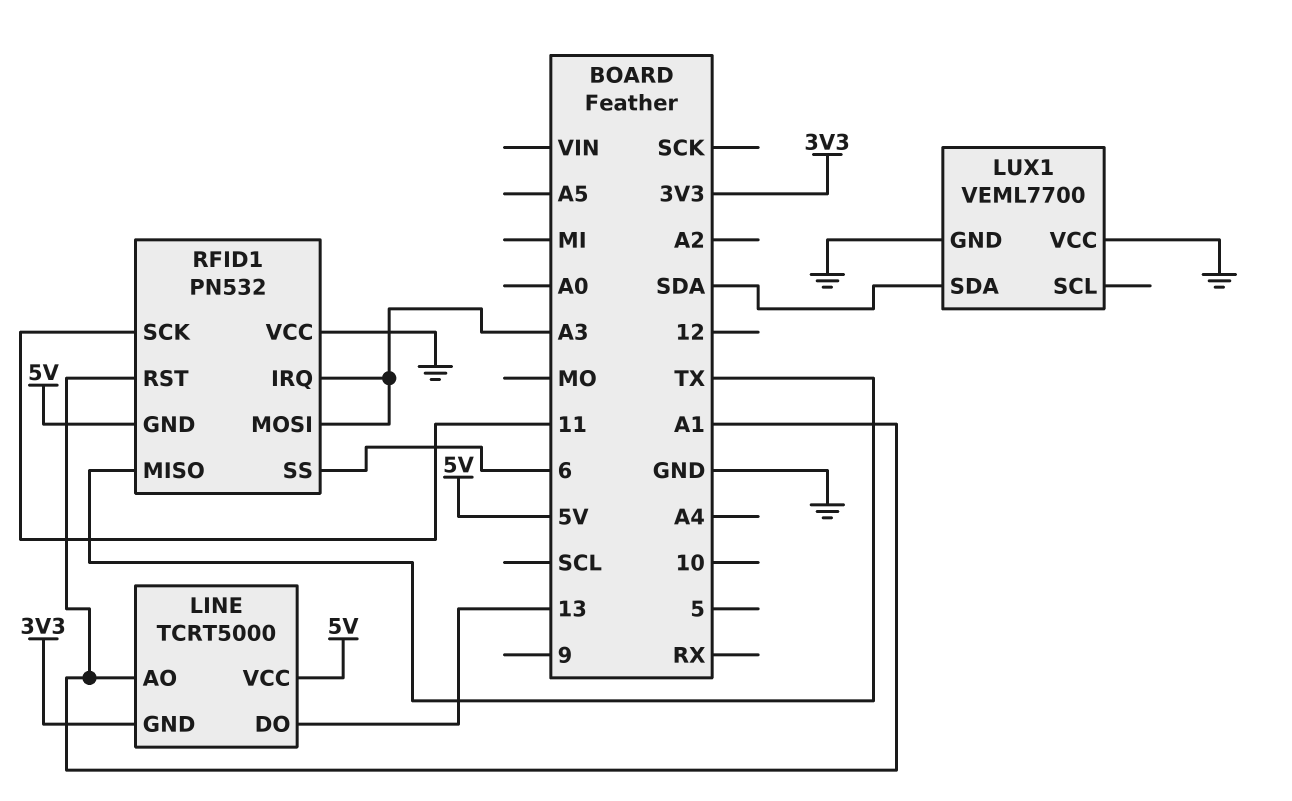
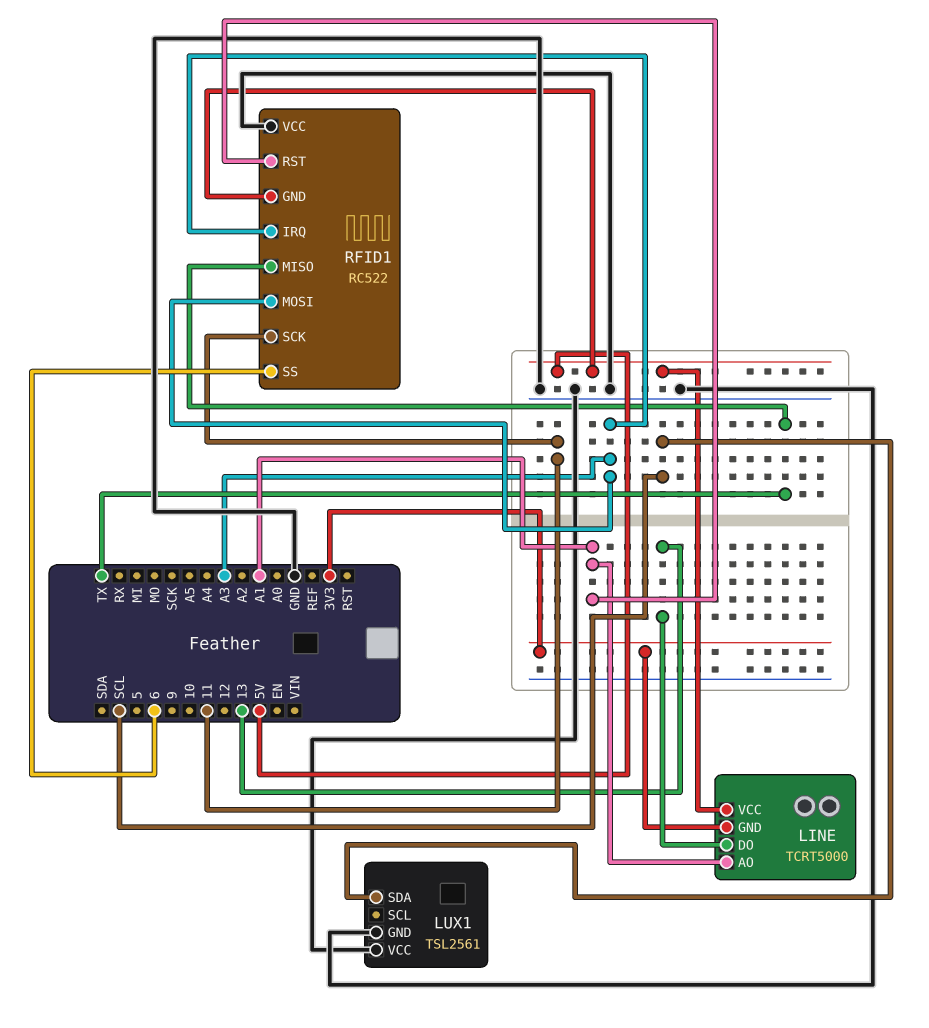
LUX1: VEML7700 -> TSL2561
LUX1 pin SDA: SDA -> SCL
RFID1: PN532 -> RC522

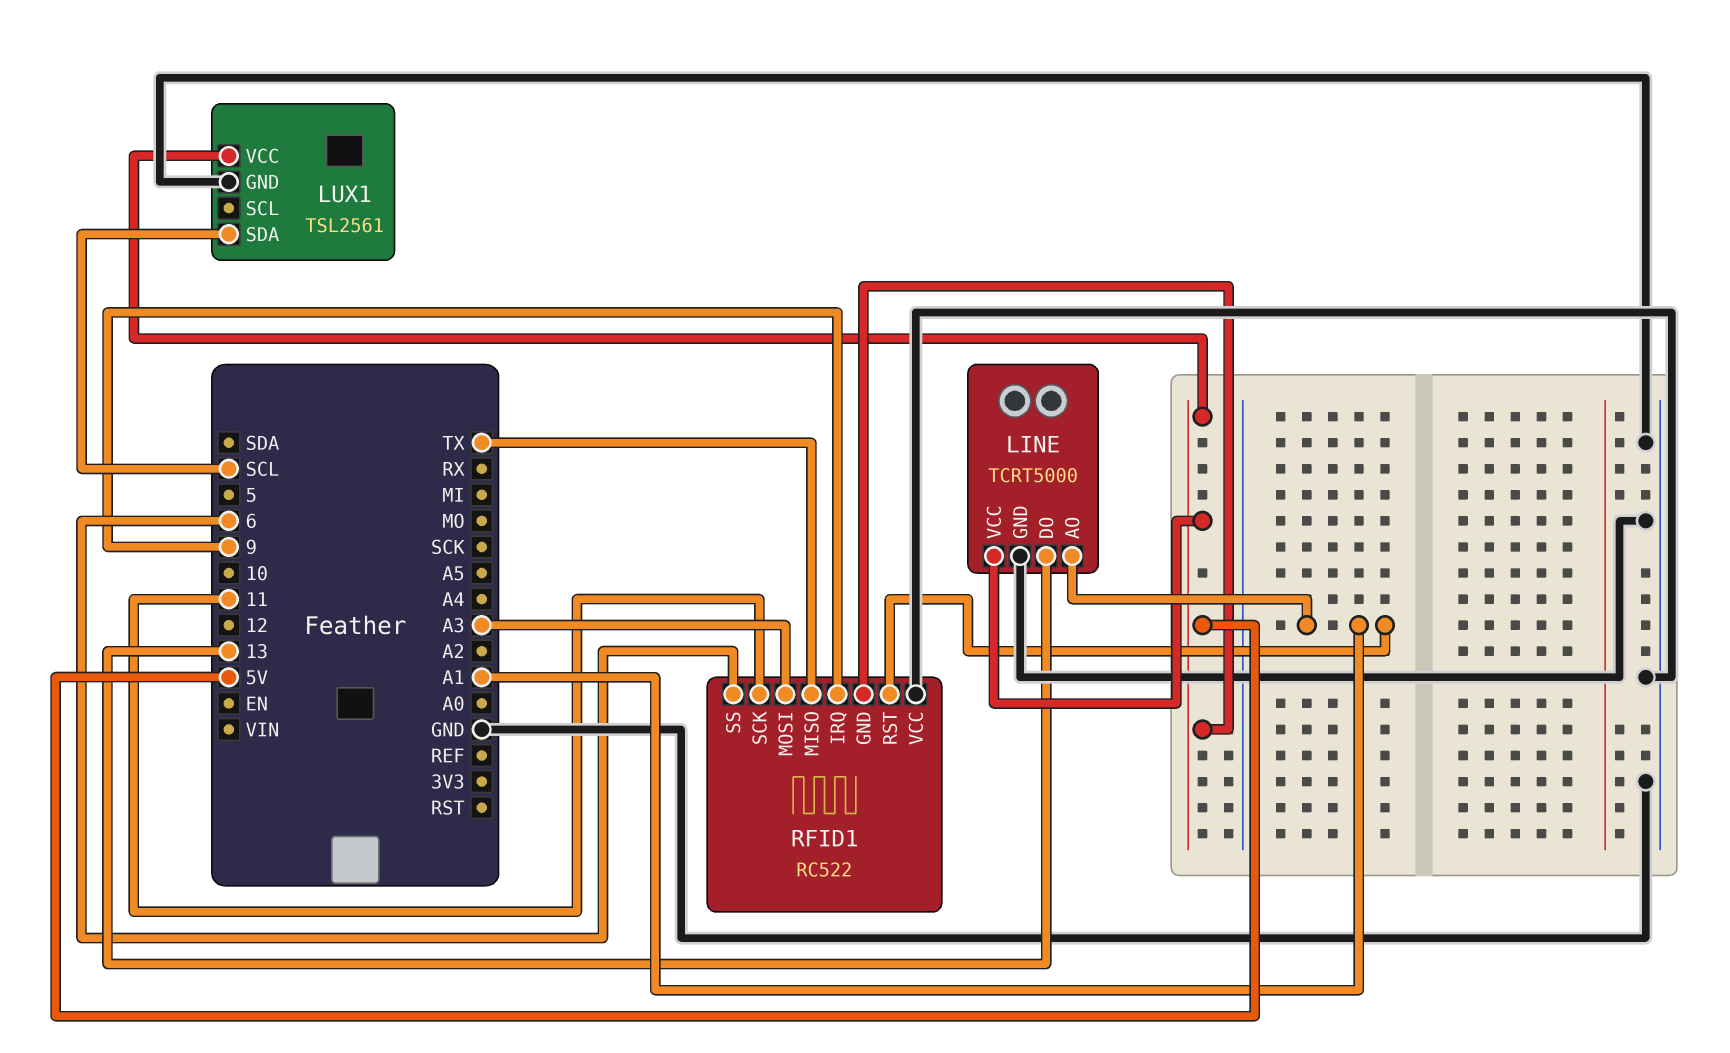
LINE pin GND: 3V3 -> GND
LUX1 pin VCC: GND -> 5V
RFID1 pin IRQ: A3 -> 9

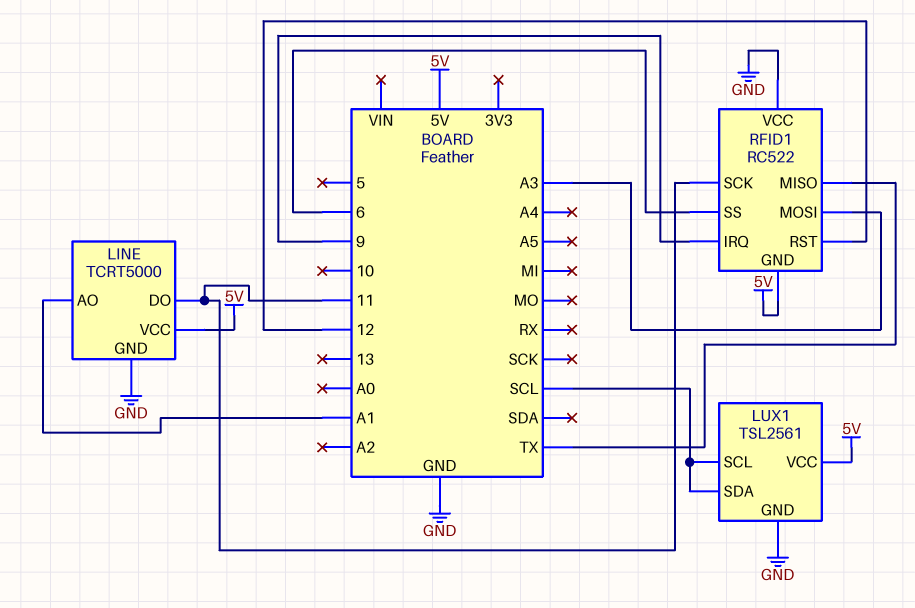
LINE pin DO: 13 -> 11
LUX1 pin SCL: none -> SCL
RFID1 pin RST: A1 -> 12

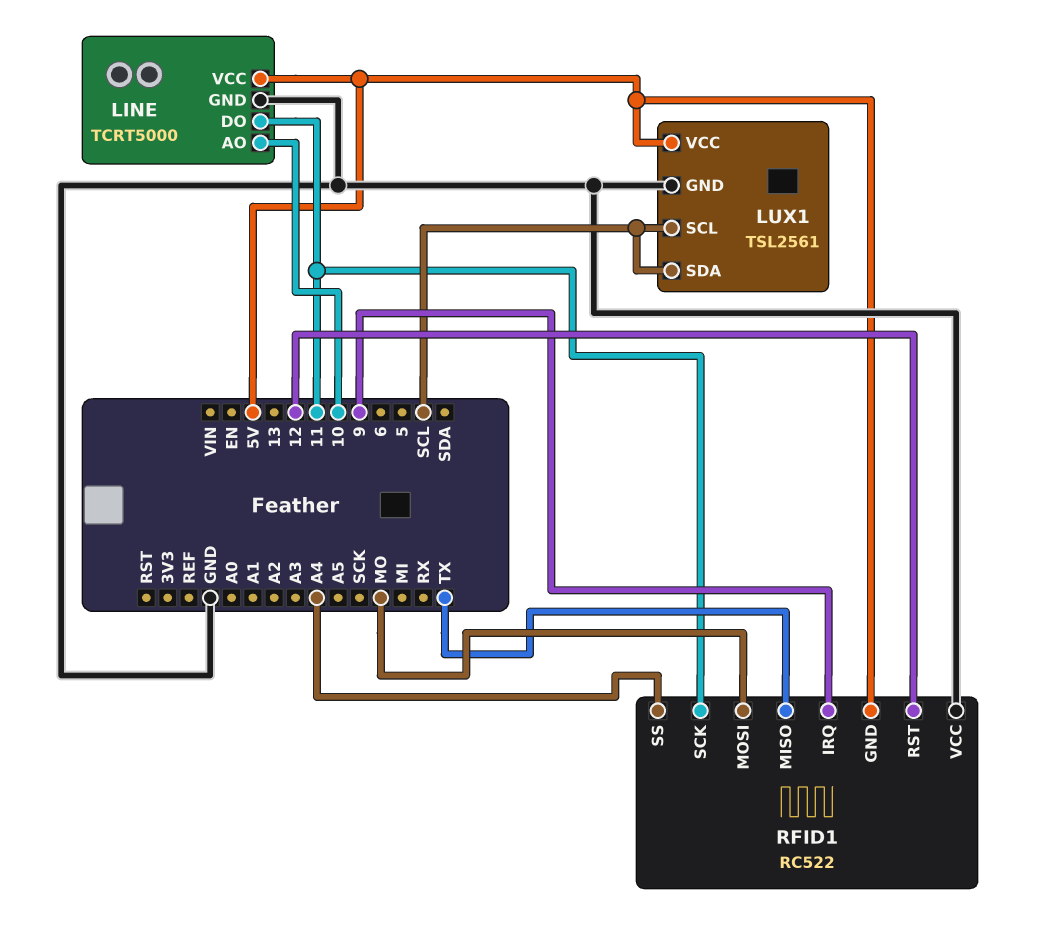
LINE pin AO: A1 -> 10
RFID1 pin MOSI: A3 -> MO
RFID1 pin SS: 6 -> A4

